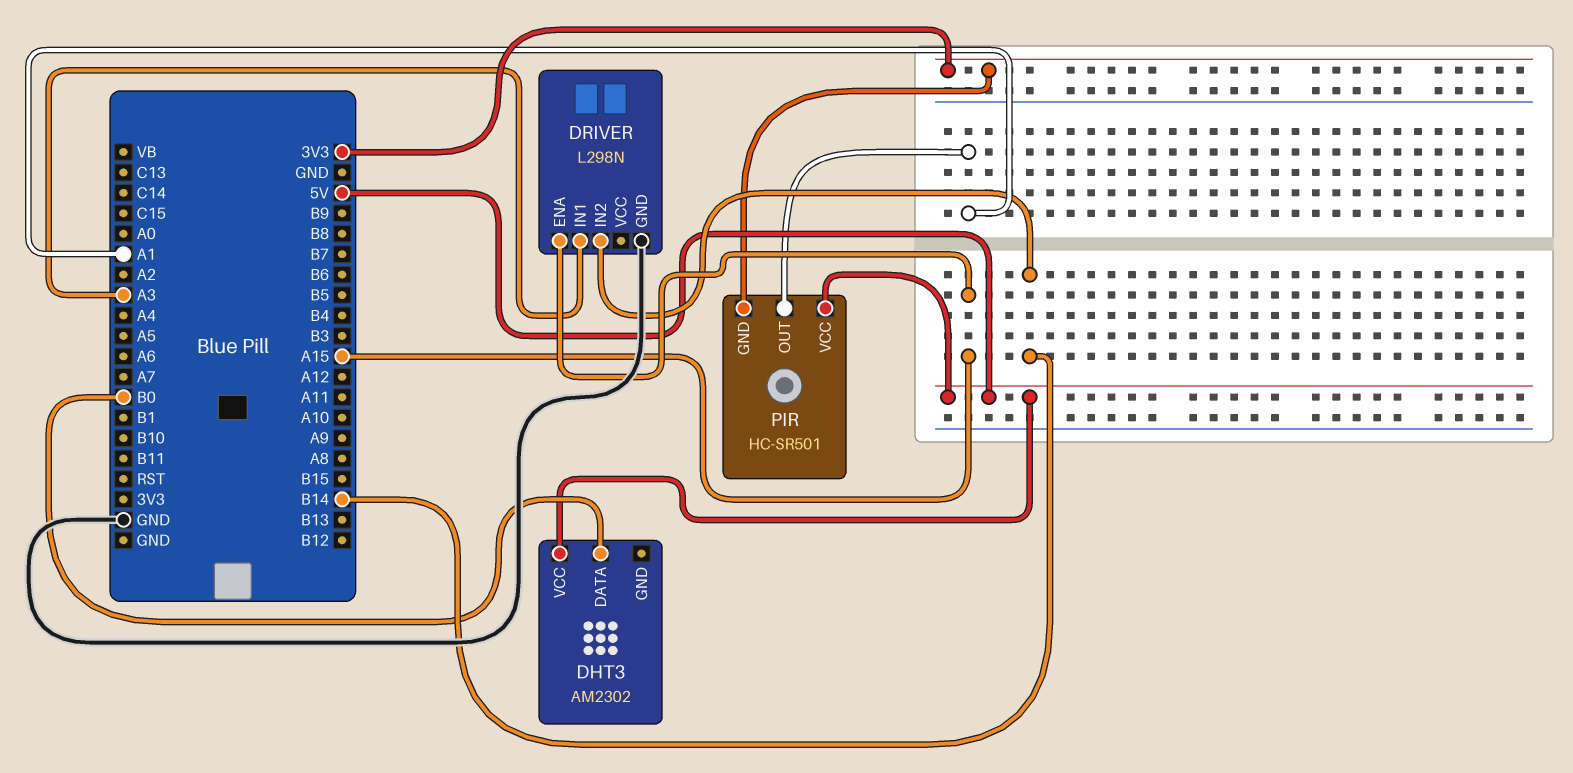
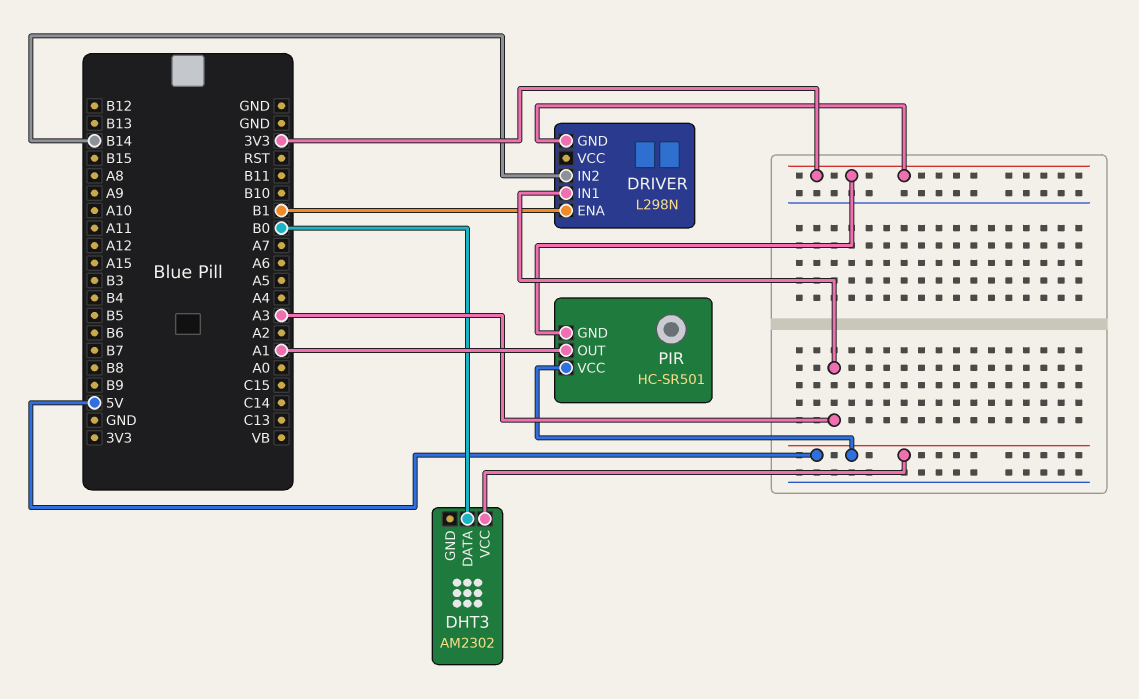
DRIVER pin ENA: A15 -> B1
DRIVER pin GND: GND -> 3V3

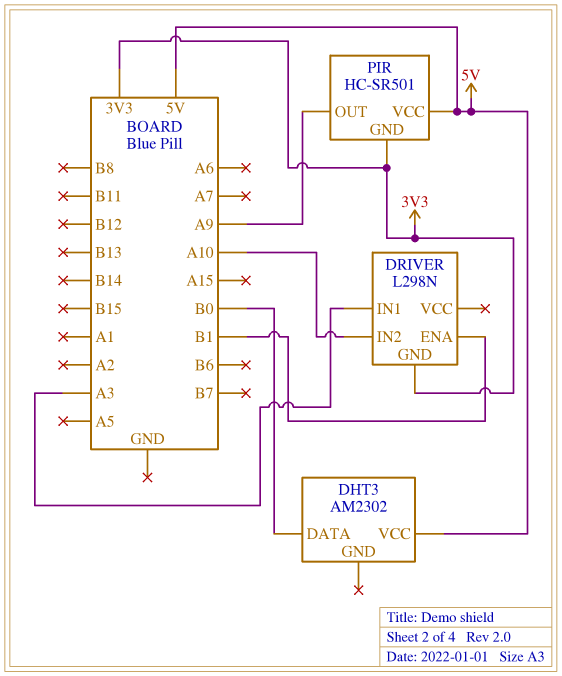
DRIVER pin IN2: B14 -> A10
PIR pin OUT: A1 -> A9

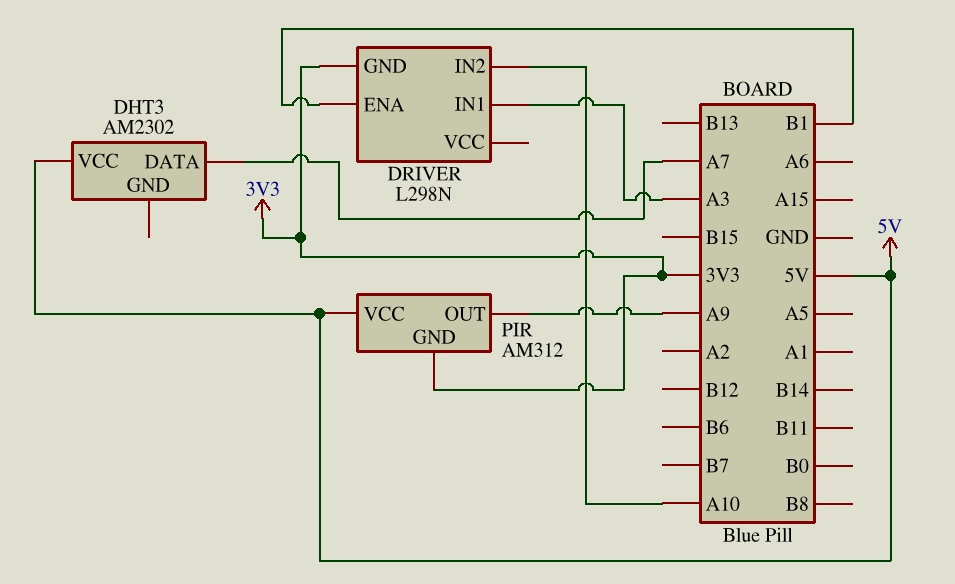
DHT3 pin DATA: B0 -> A7
PIR: HC-SR501 -> AM312

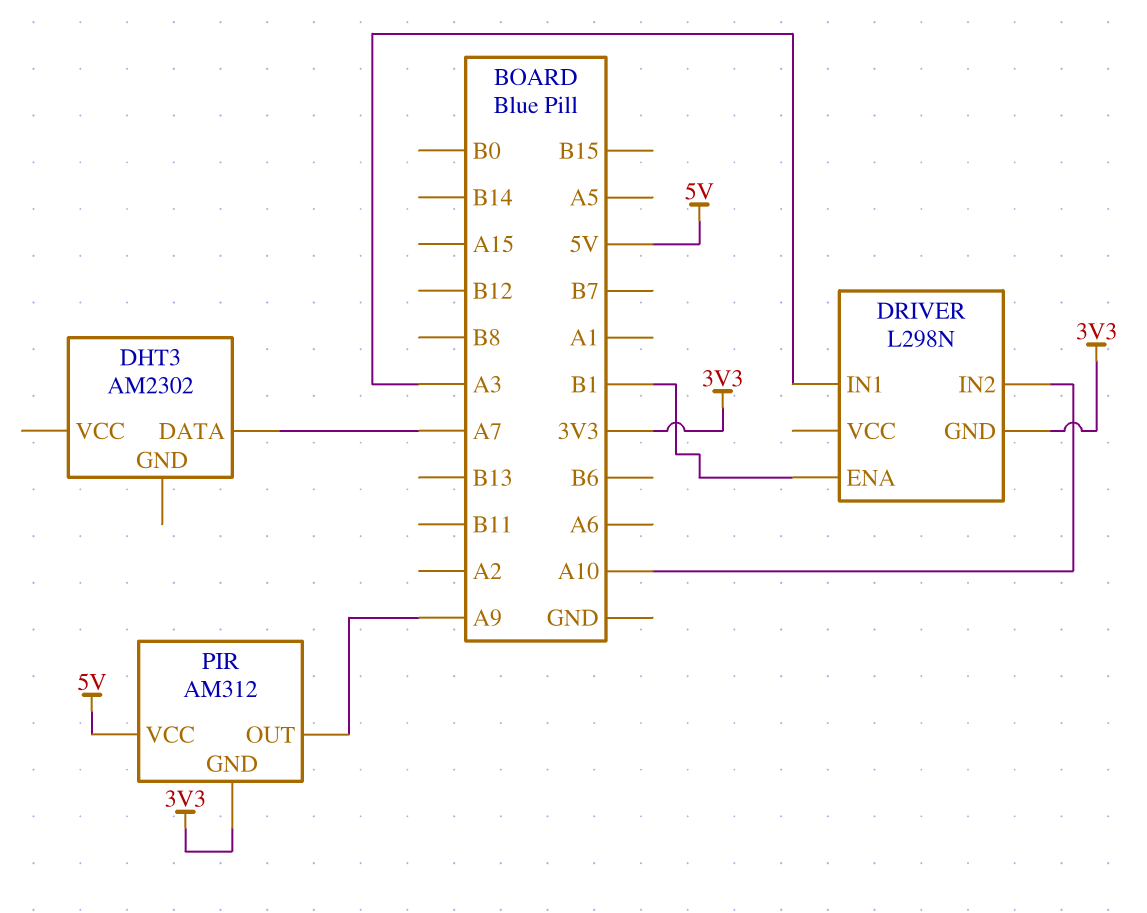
DHT3 pin VCC: 5V -> none

